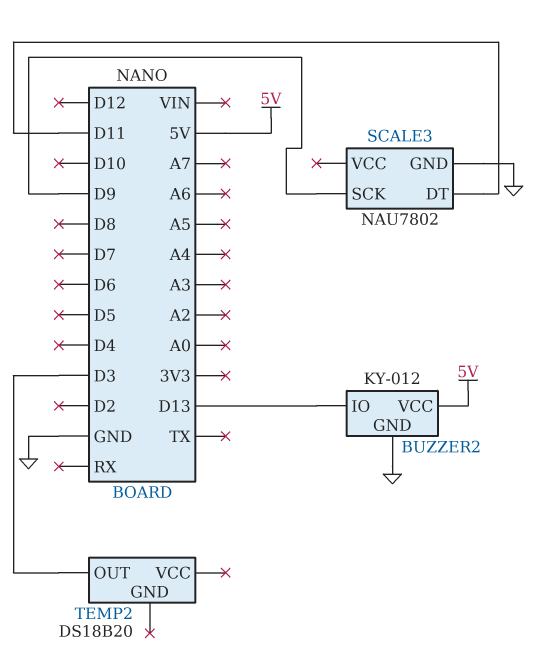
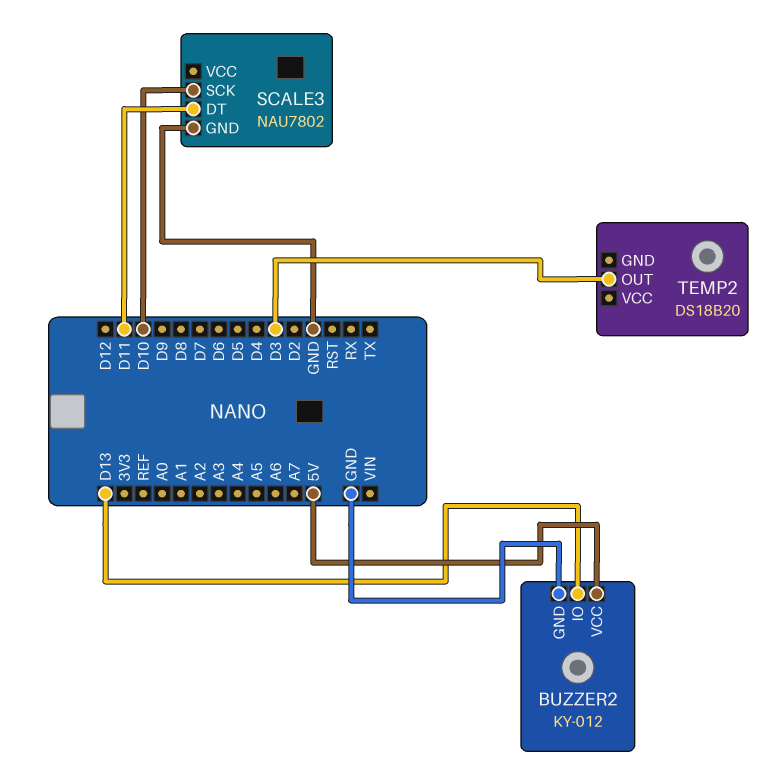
SCALE3 pin SCK: D9 -> D10

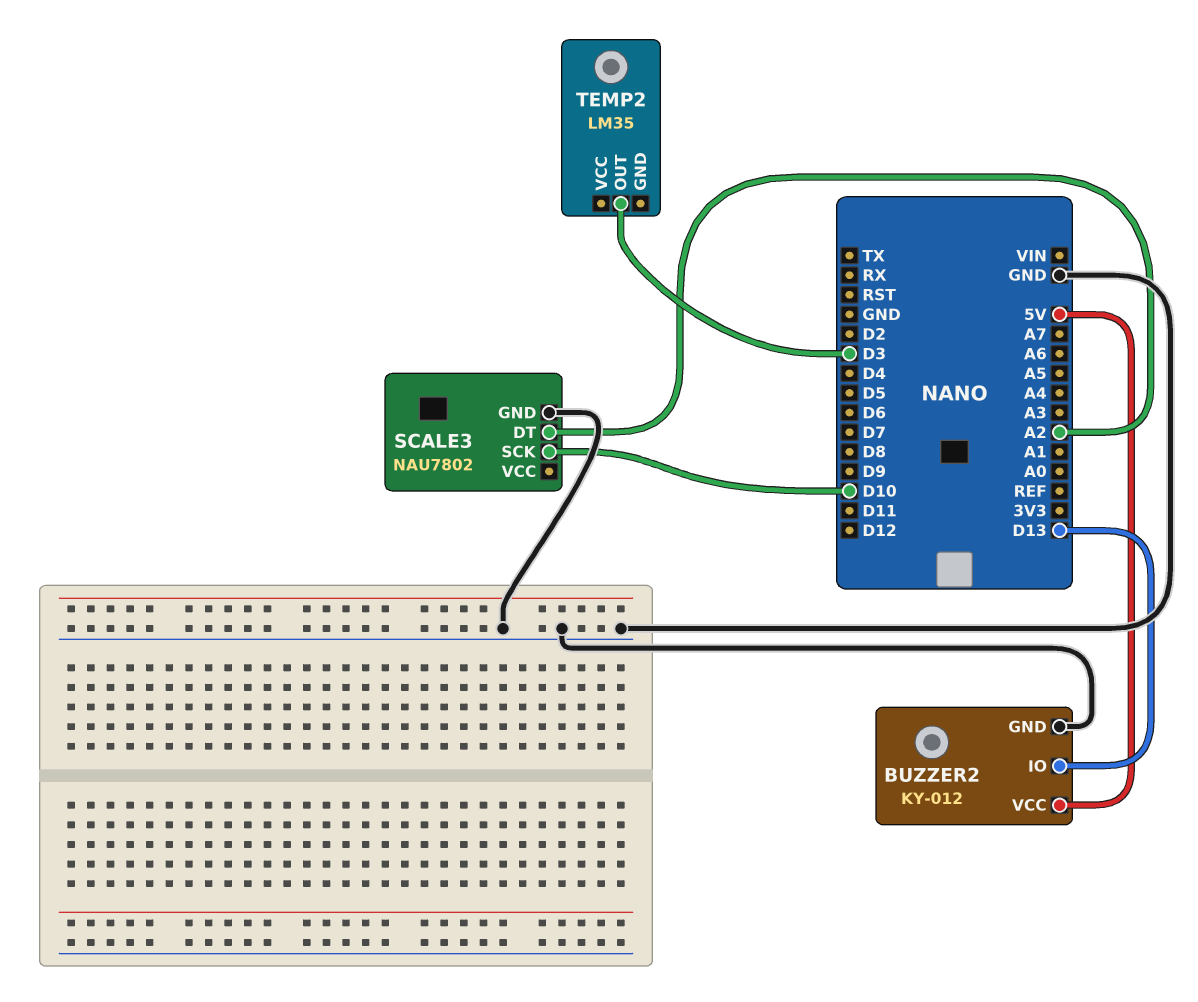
SCALE3 pin DT: D11 -> A2
TEMP2: DS18B20 -> LM35

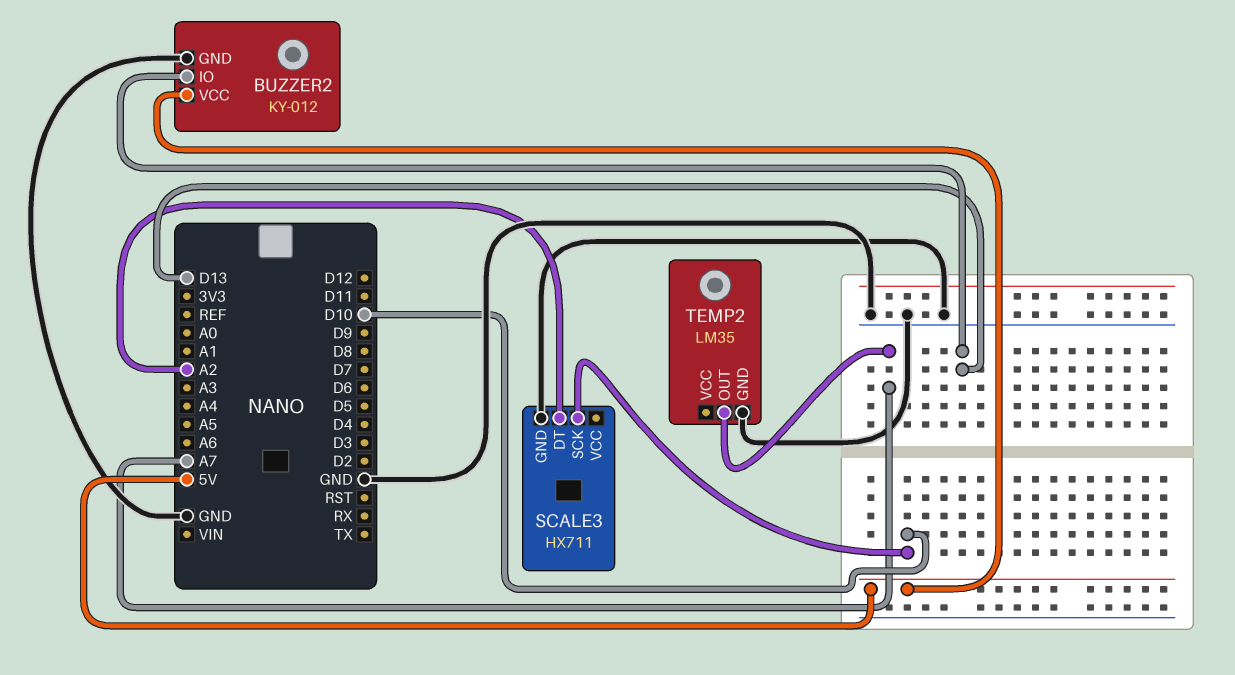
SCALE3: NAU7802 -> HX711
TEMP2 pin GND: none -> GND
TEMP2 pin OUT: D3 -> A7

